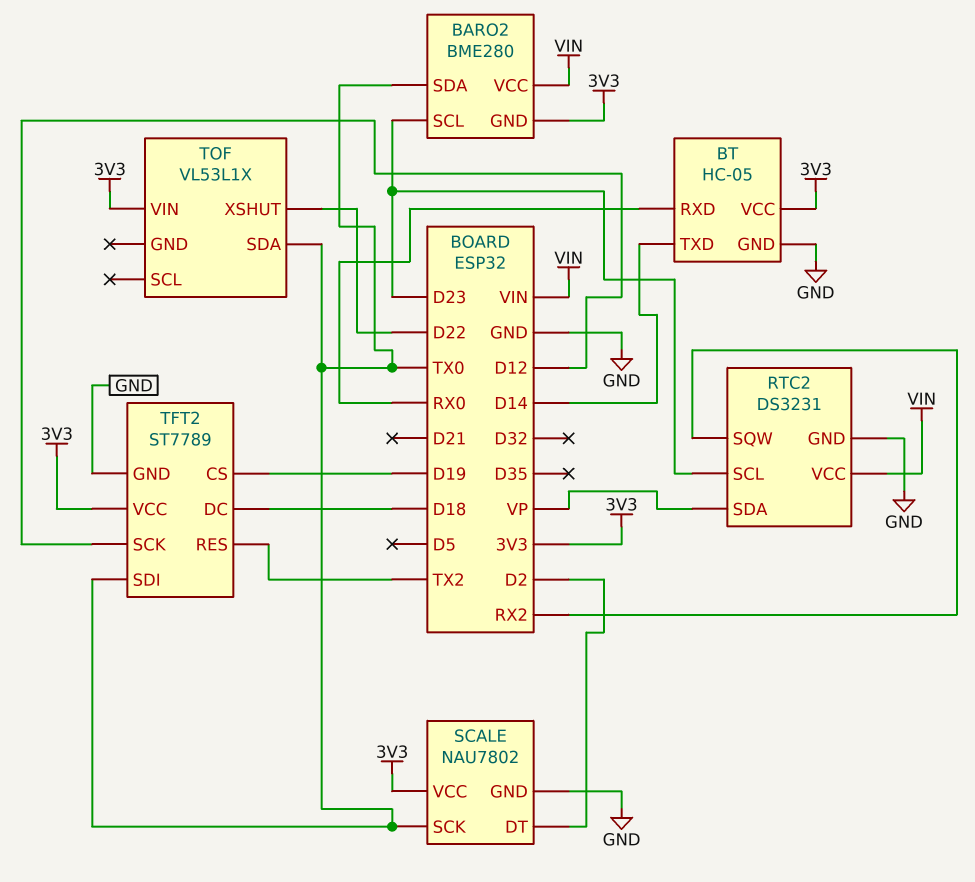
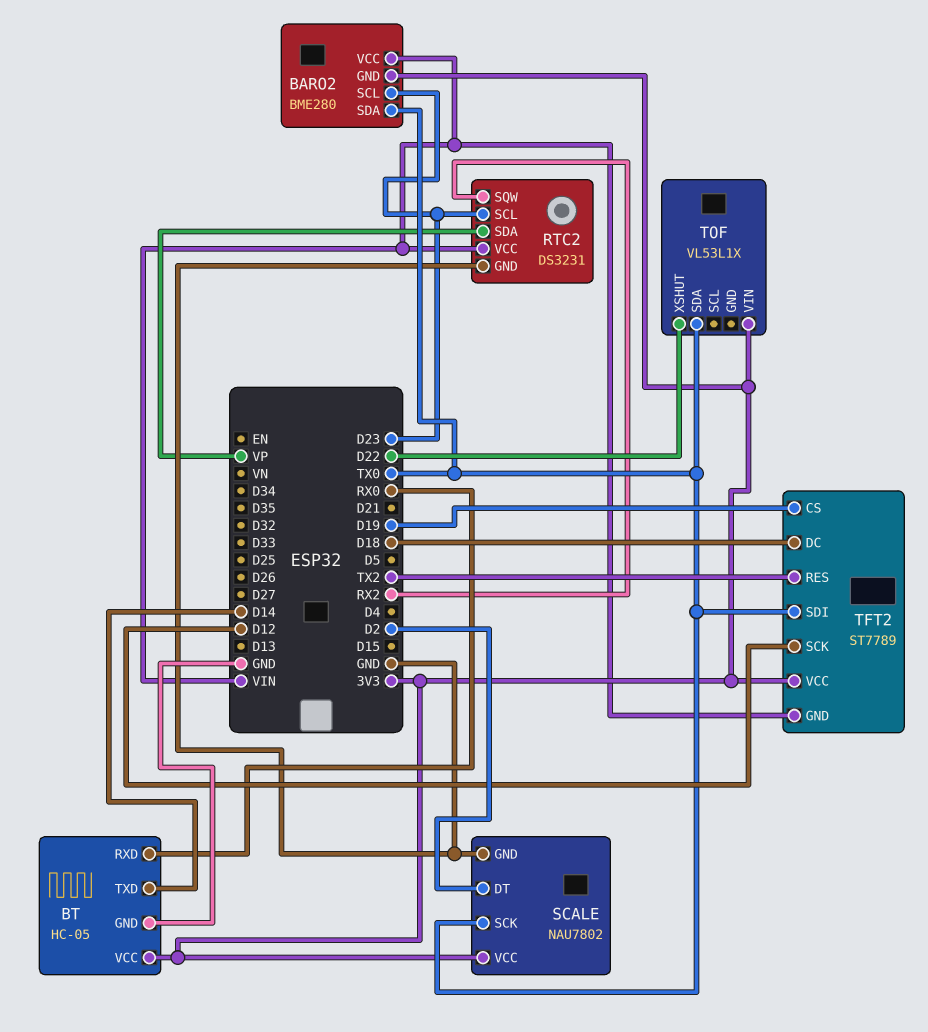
TFT2 pin GND: GND -> VIN

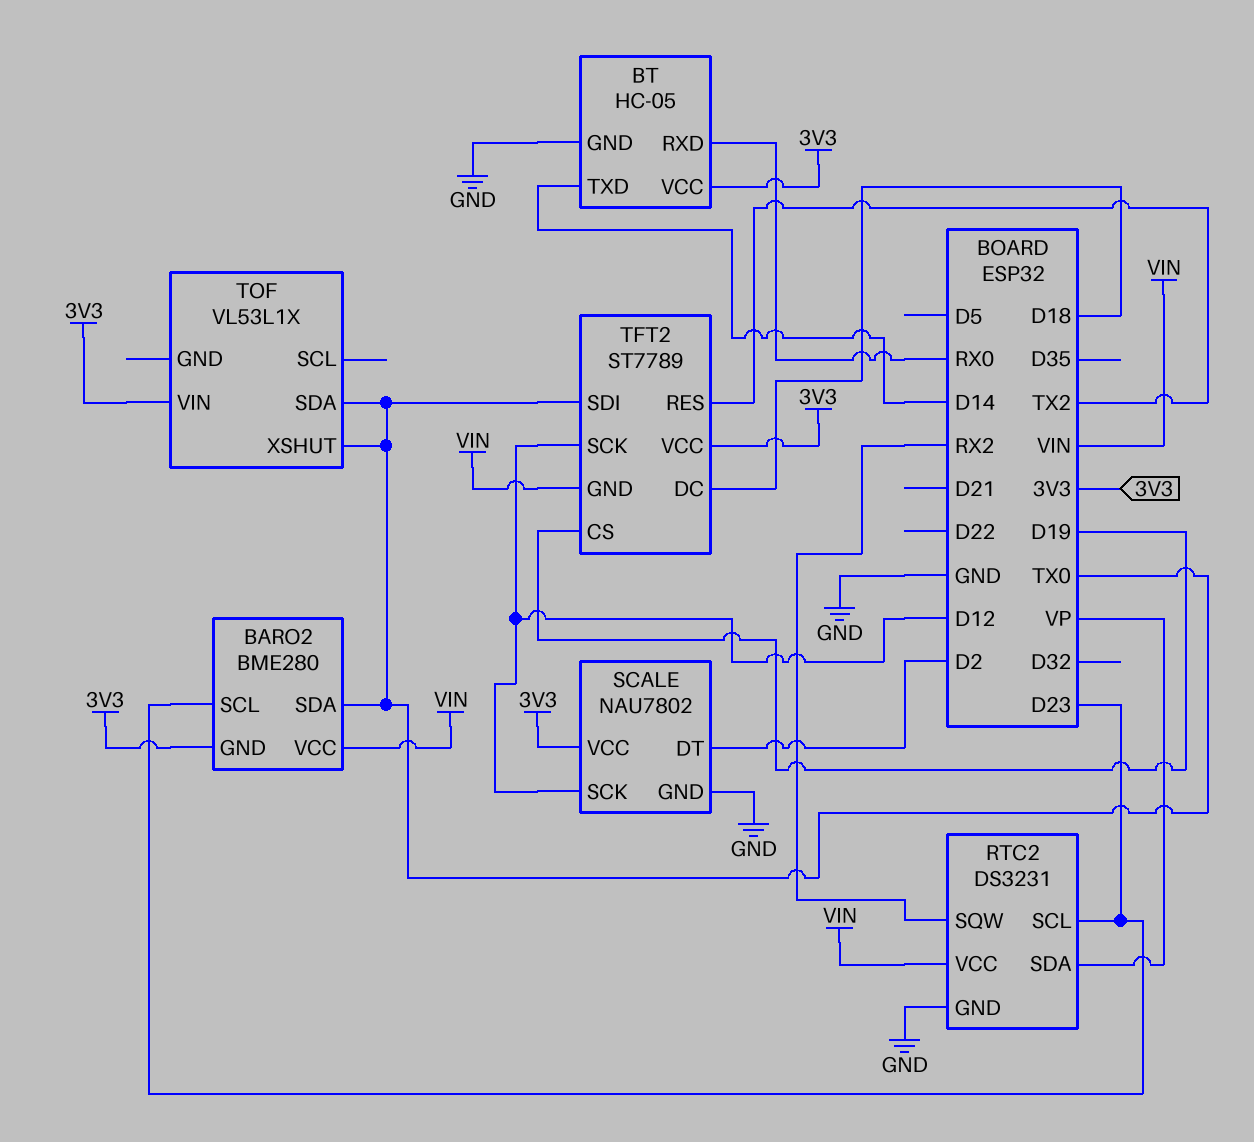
SCALE pin SCK: TX0 -> D12
TOF pin XSHUT: D22 -> TX0

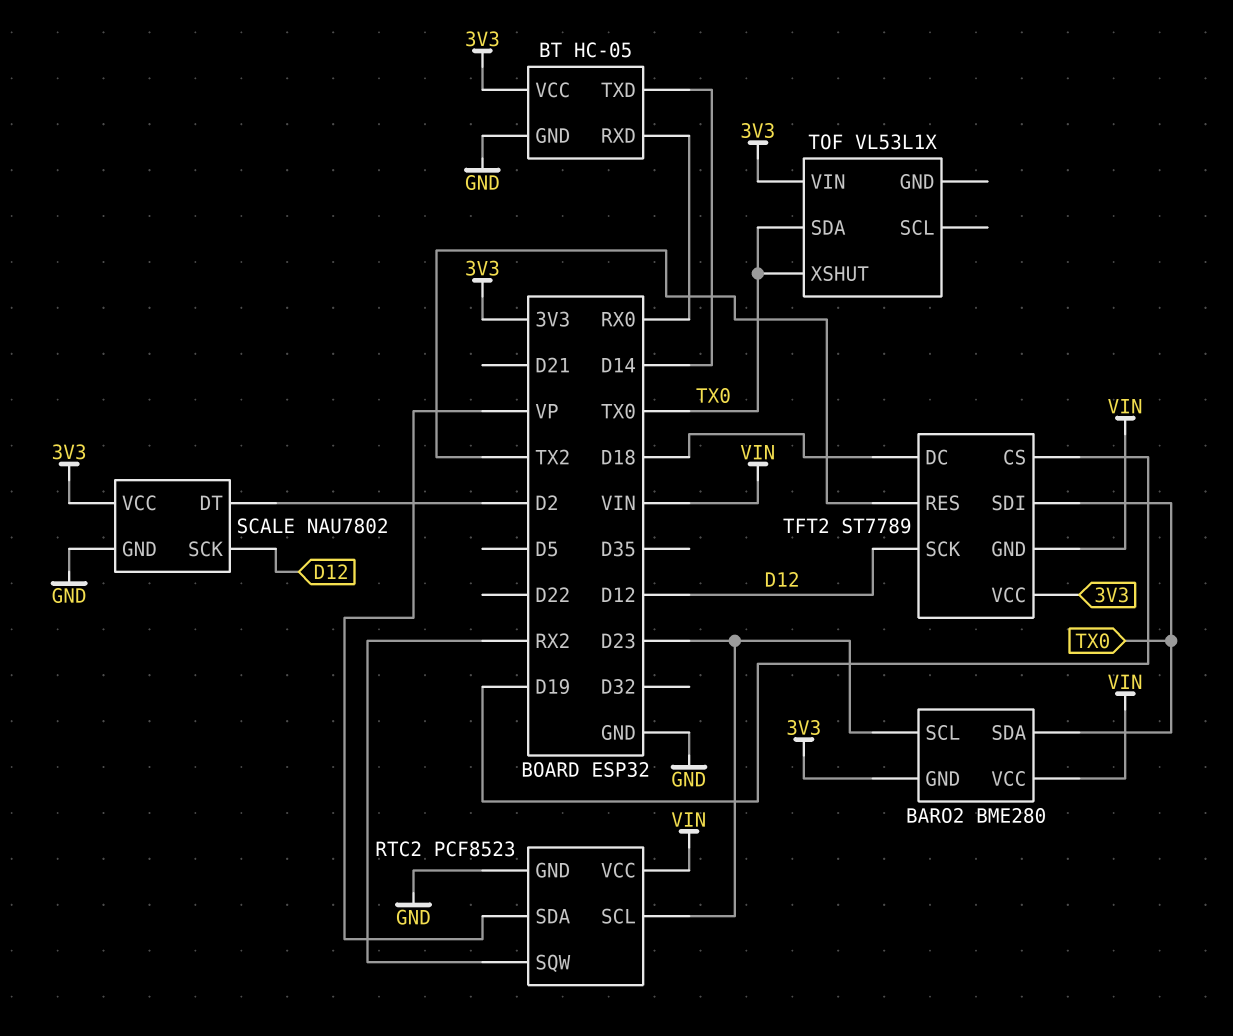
RTC2: DS3231 -> PCF8523

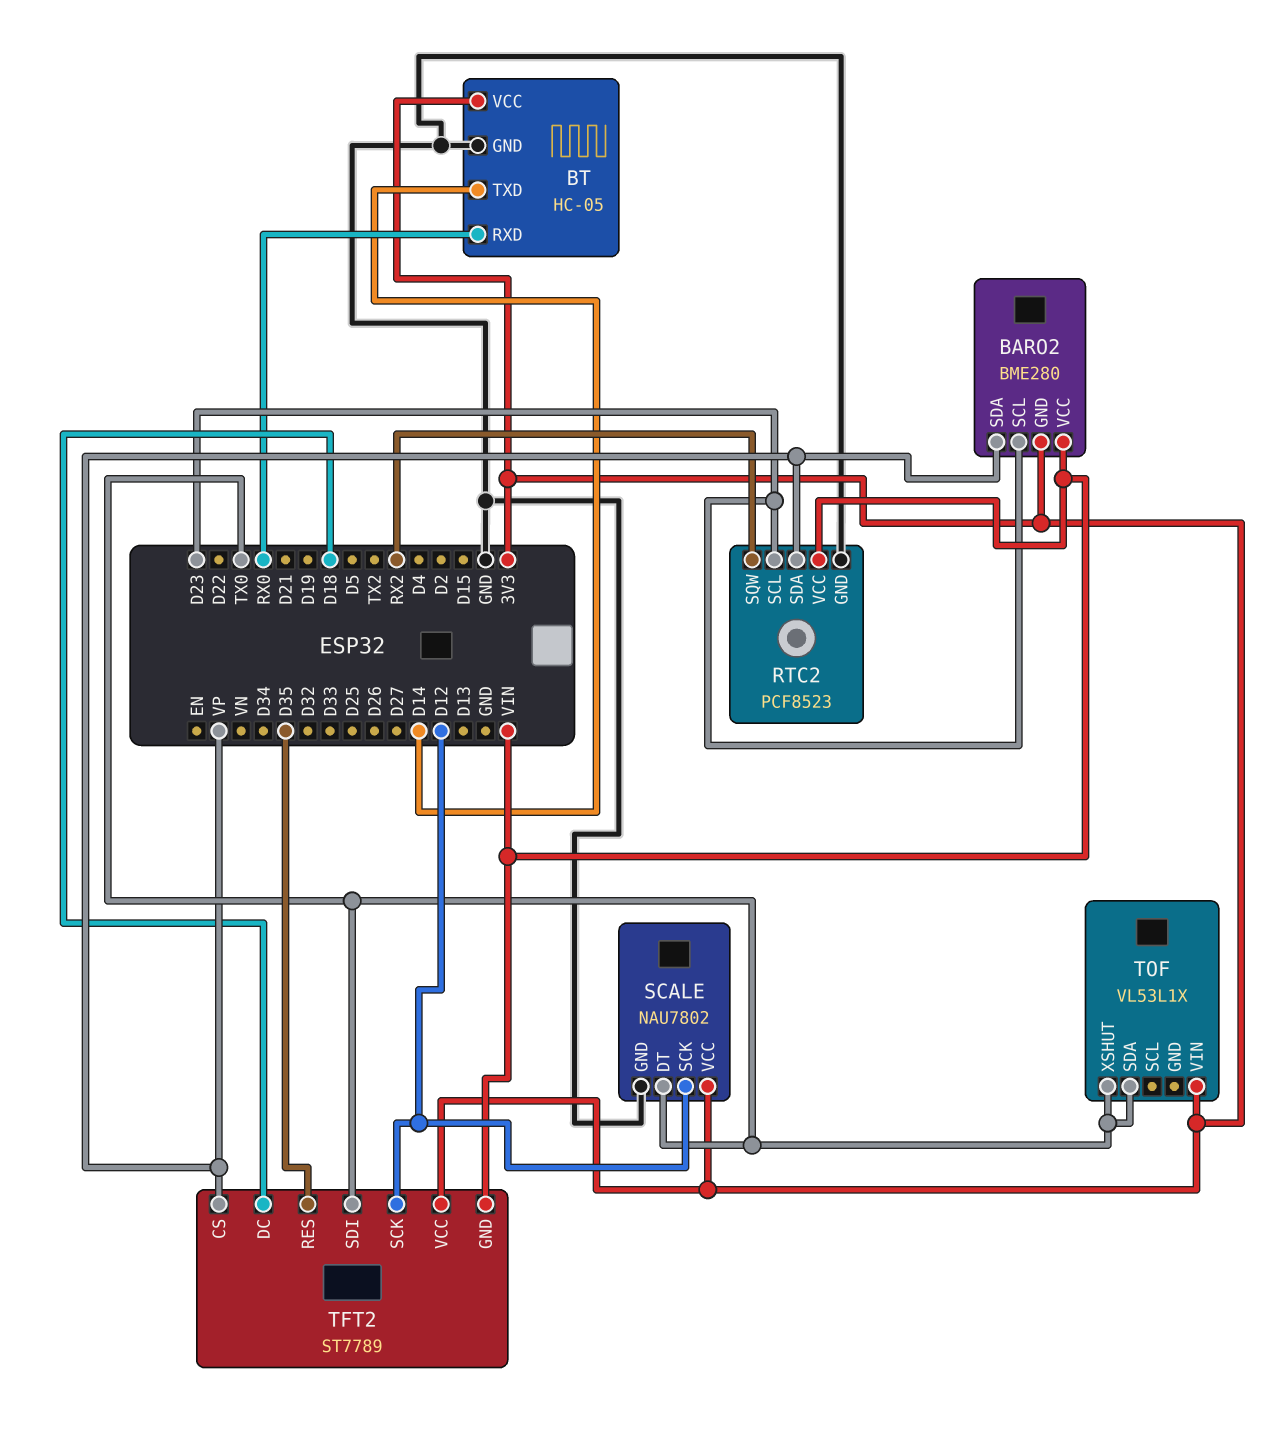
BARO2 pin SDA: TX0 -> VP
SCALE pin DT: D2 -> TX0
TFT2 pin CS: D19 -> VP
TFT2 pin RES: TX2 -> D35

